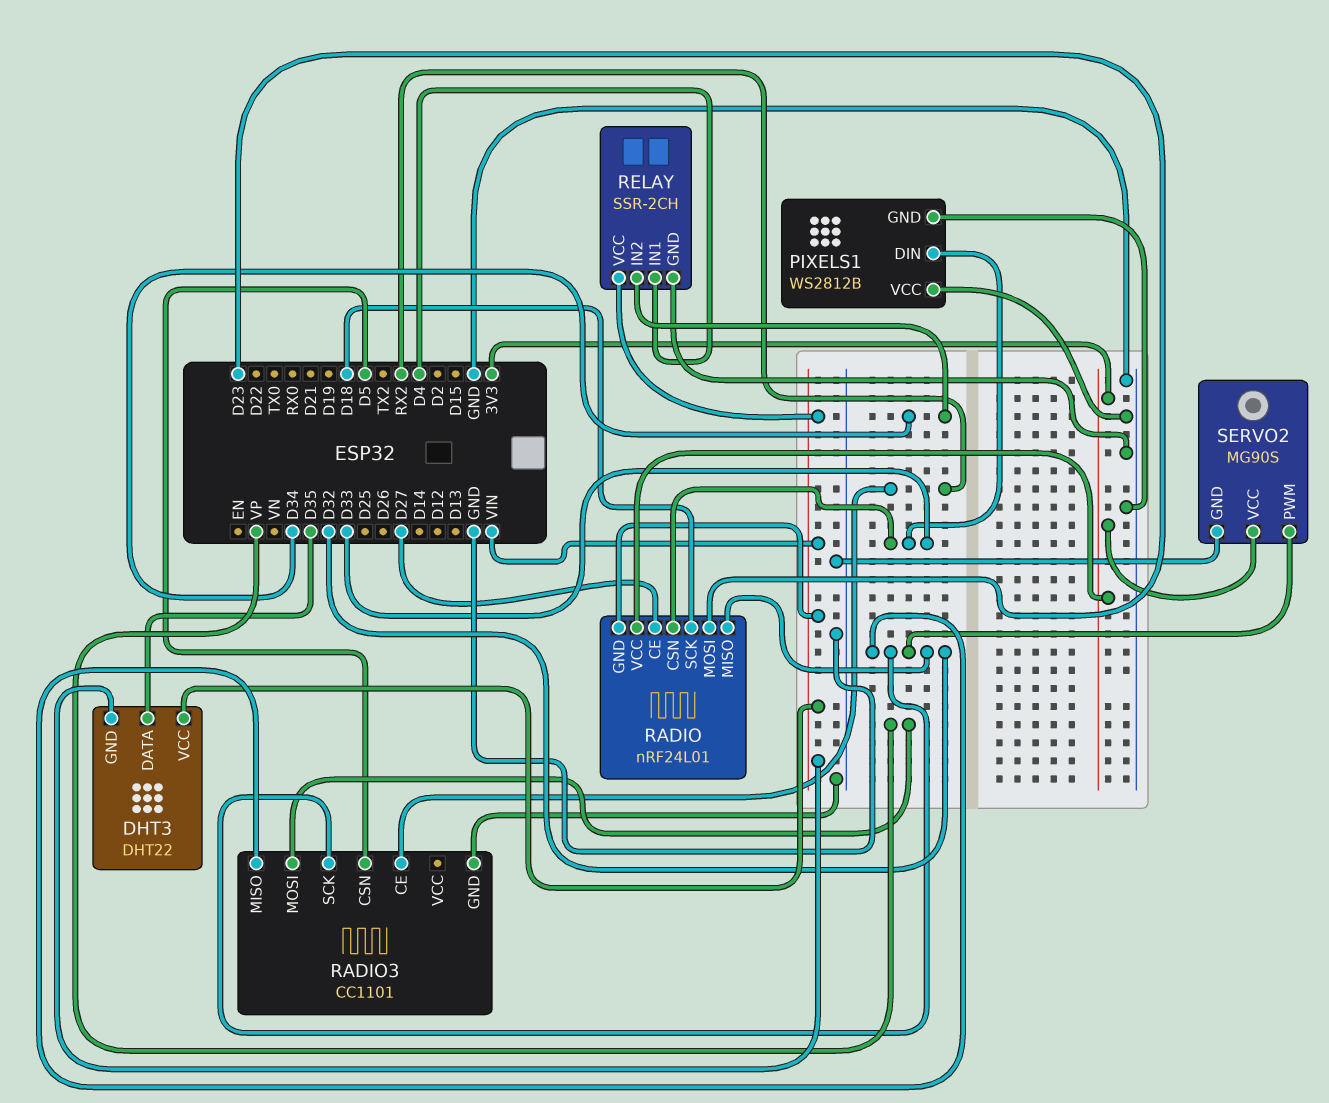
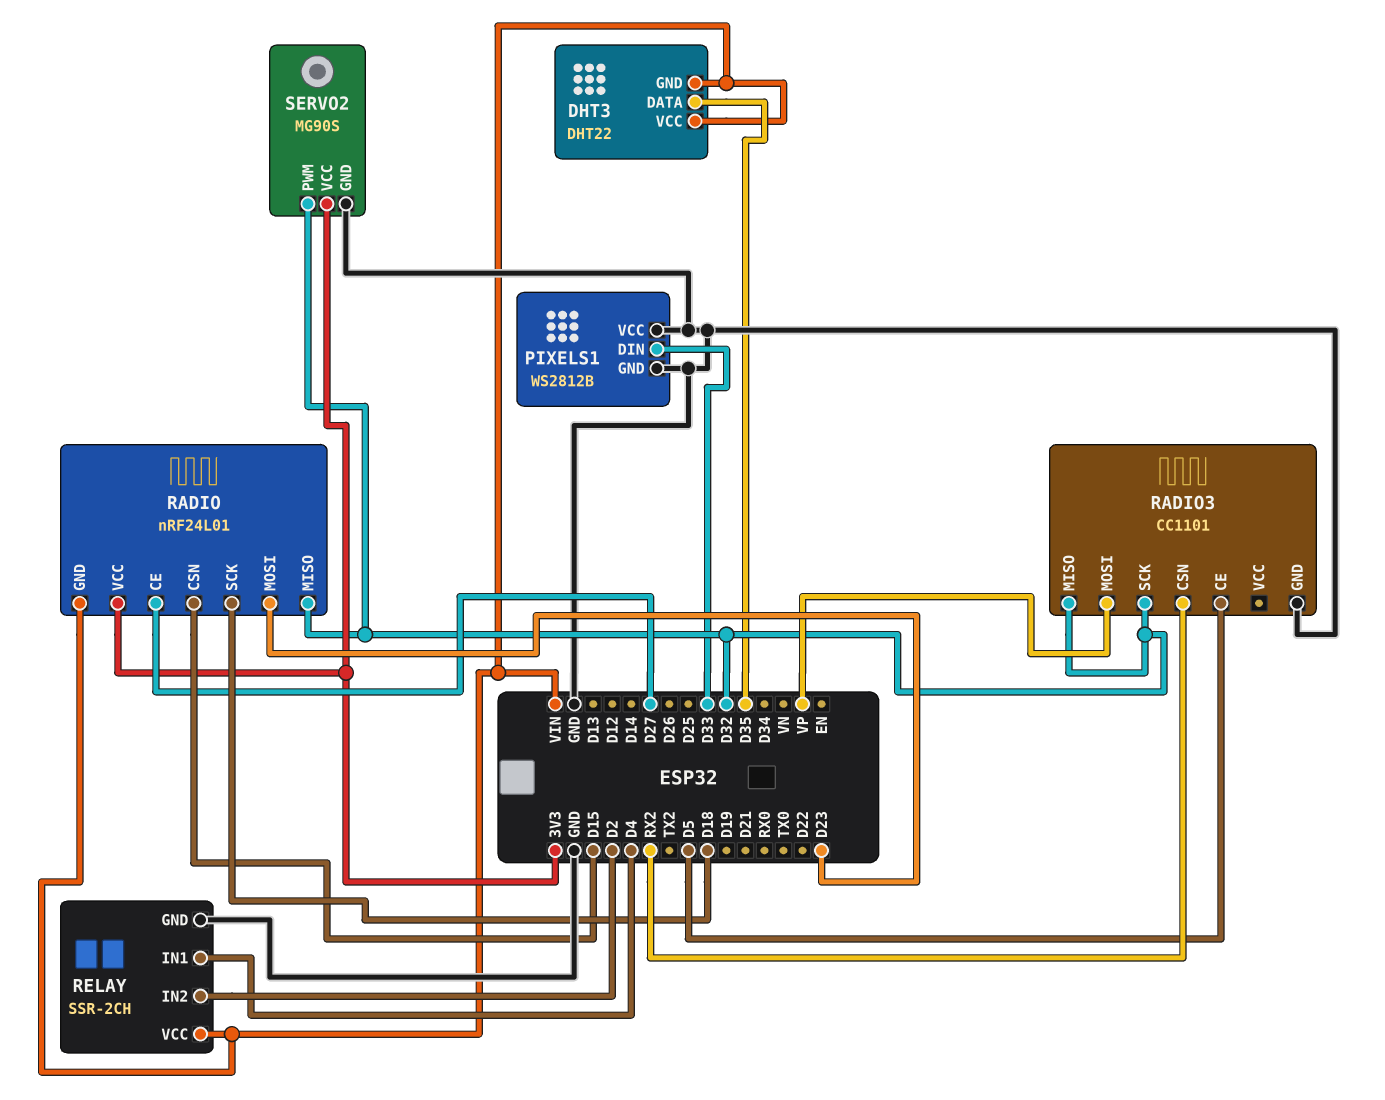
RADIO pin CSN: D33 -> D15
RADIO3 pin CE: RX2 -> D5
RADIO3 pin CSN: D5 -> RX2
RELAY pin IN2: D34 -> D2

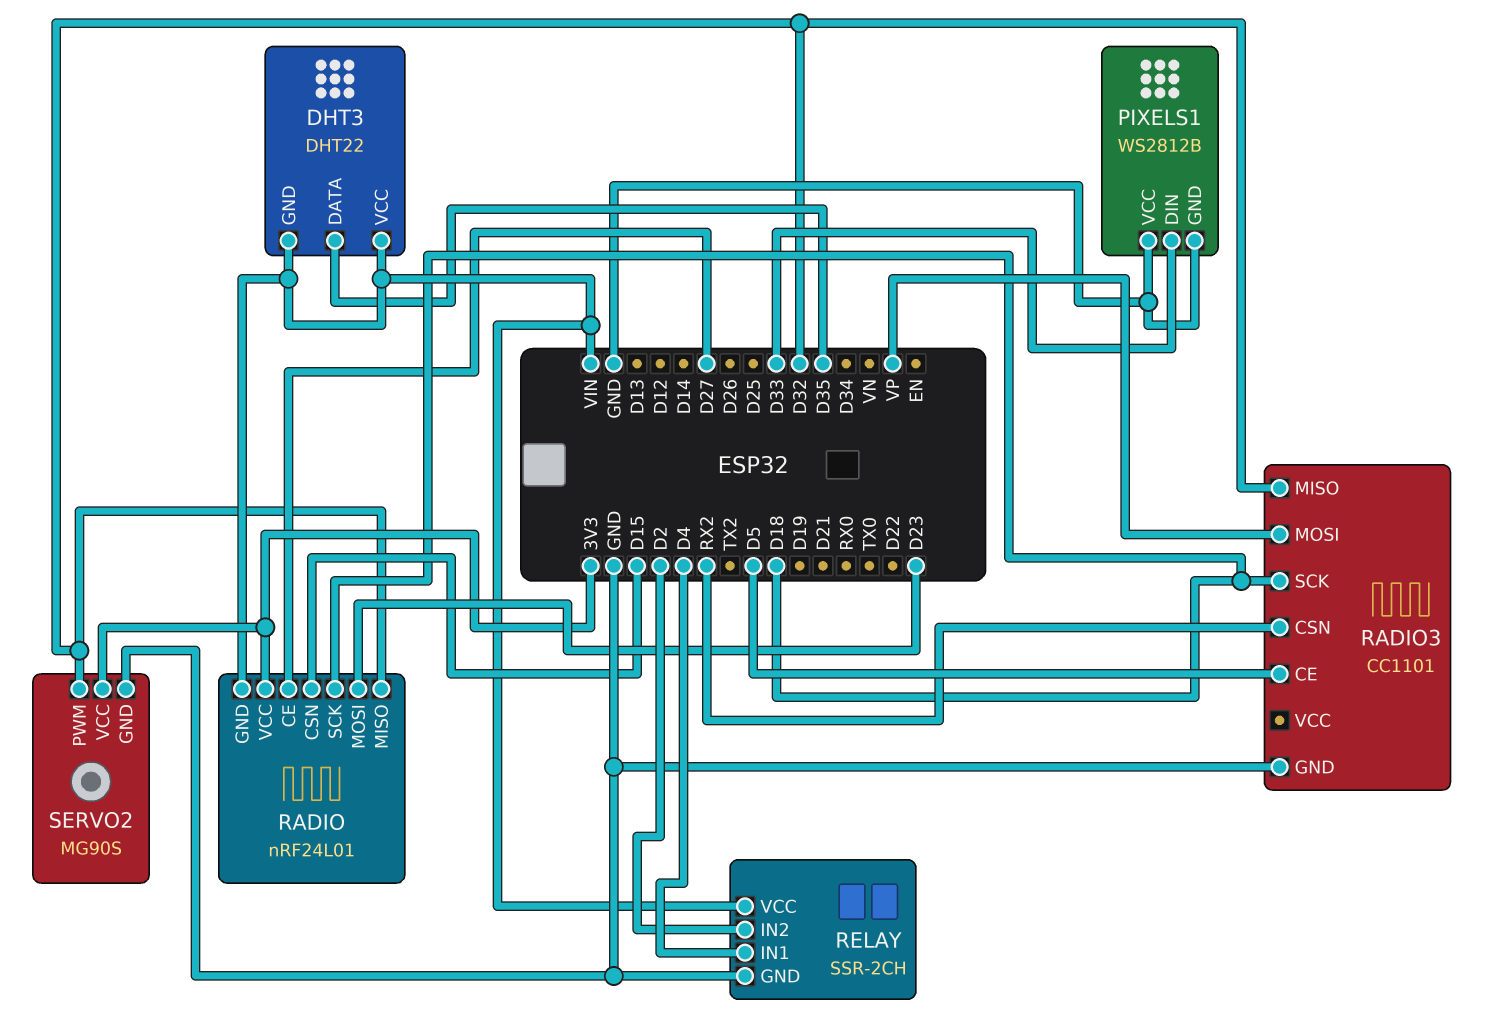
RADIO3 pin SCK: D32 -> D18

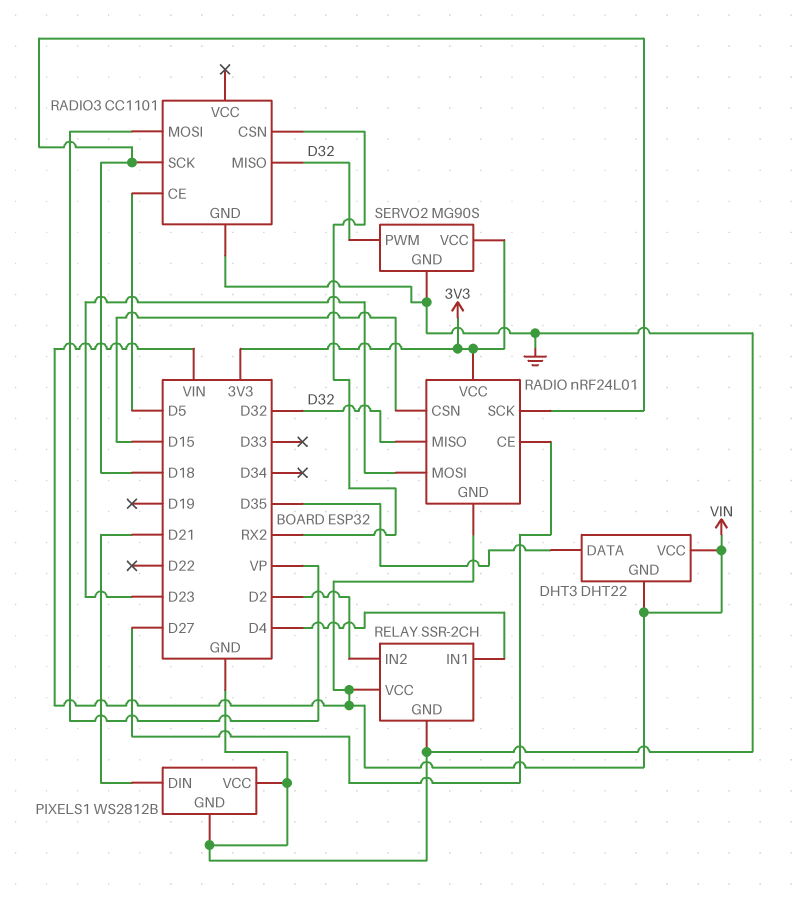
PIXELS1 pin DIN: D33 -> D21

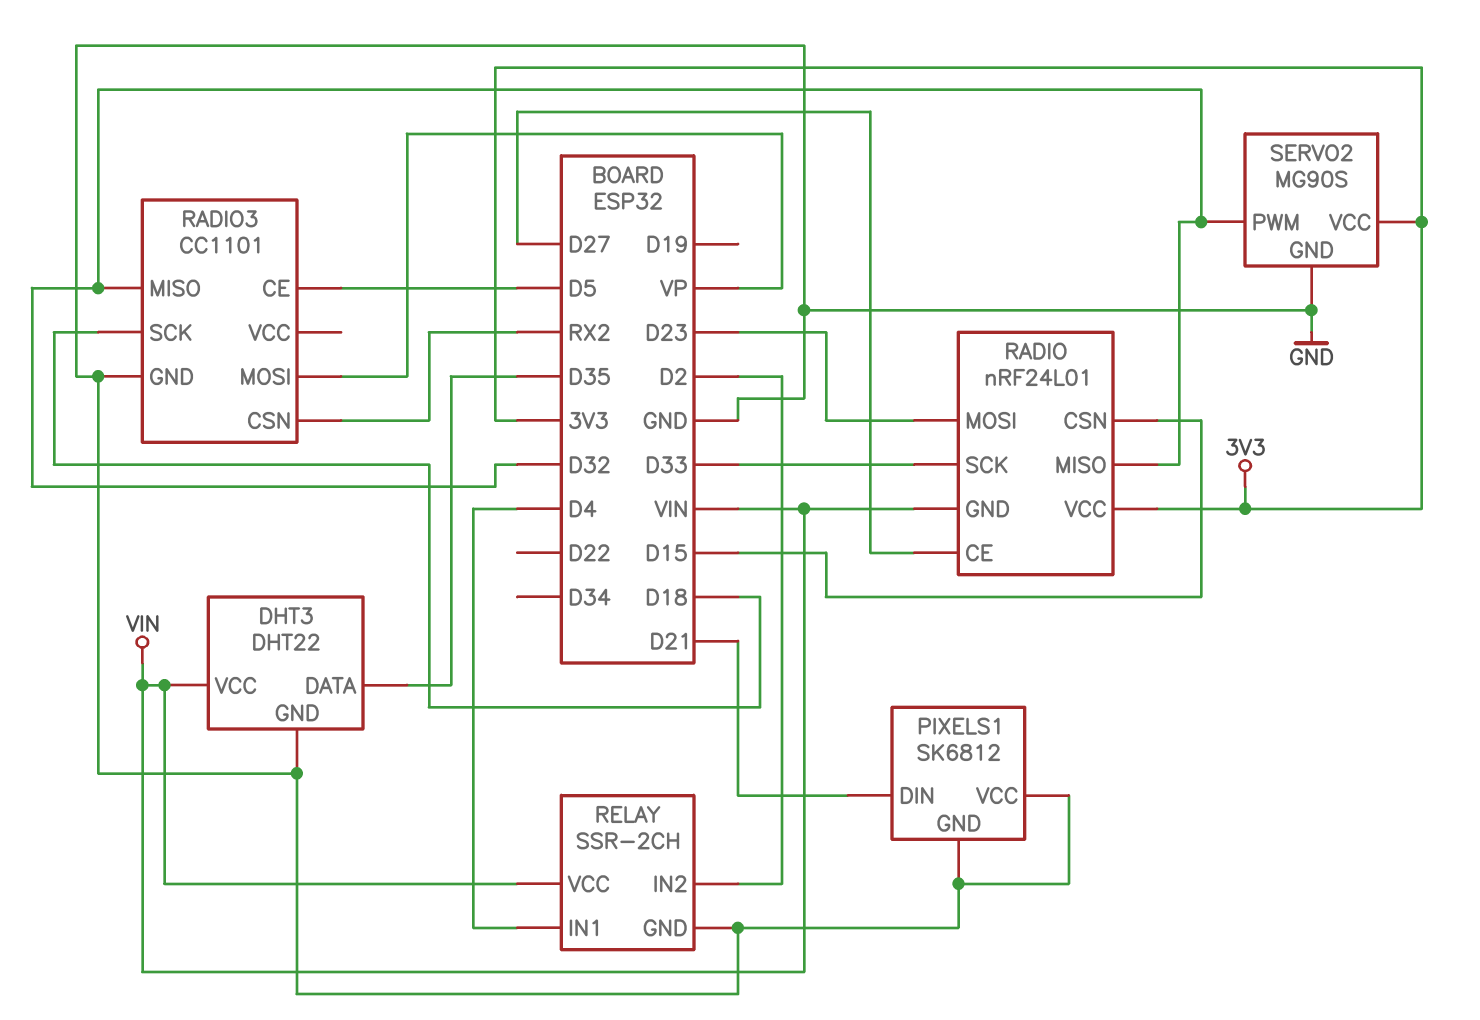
DHT3 pin GND: VIN -> GND
PIXELS1: WS2812B -> SK6812
RADIO pin SCK: D18 -> D33

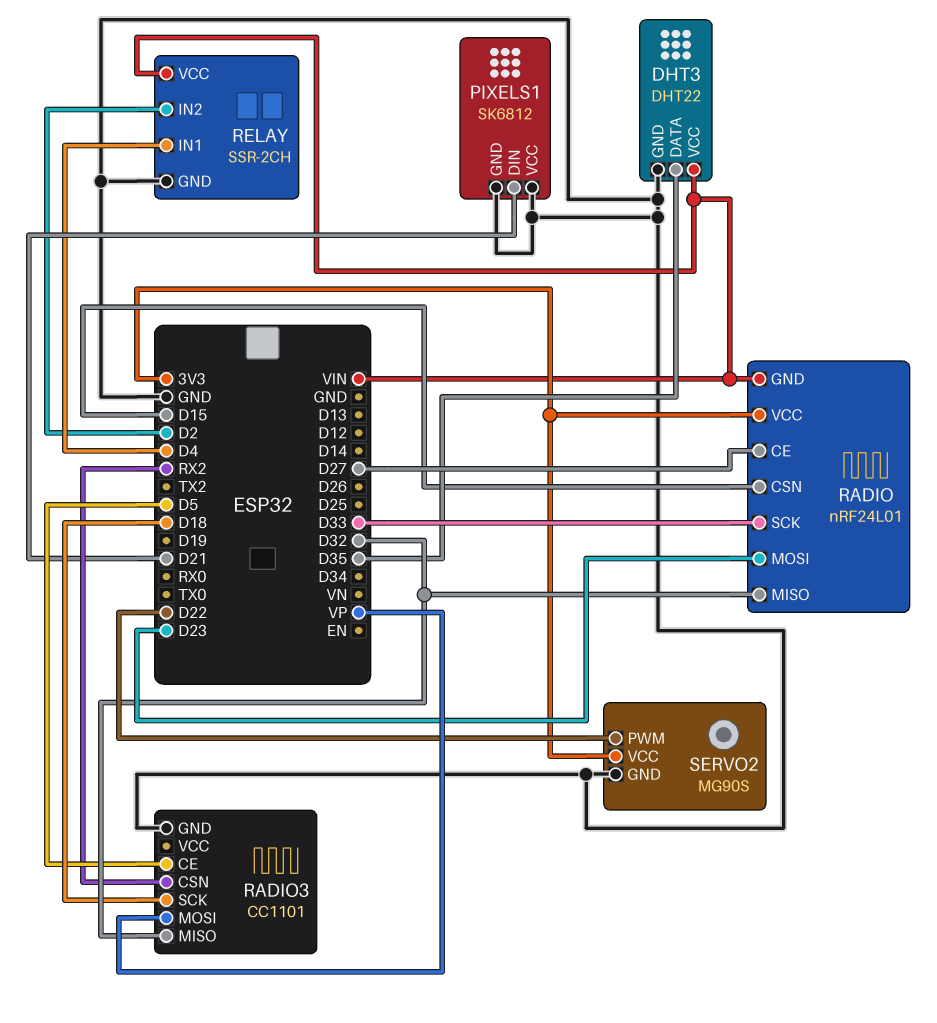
SERVO2 pin PWM: D32 -> D22

